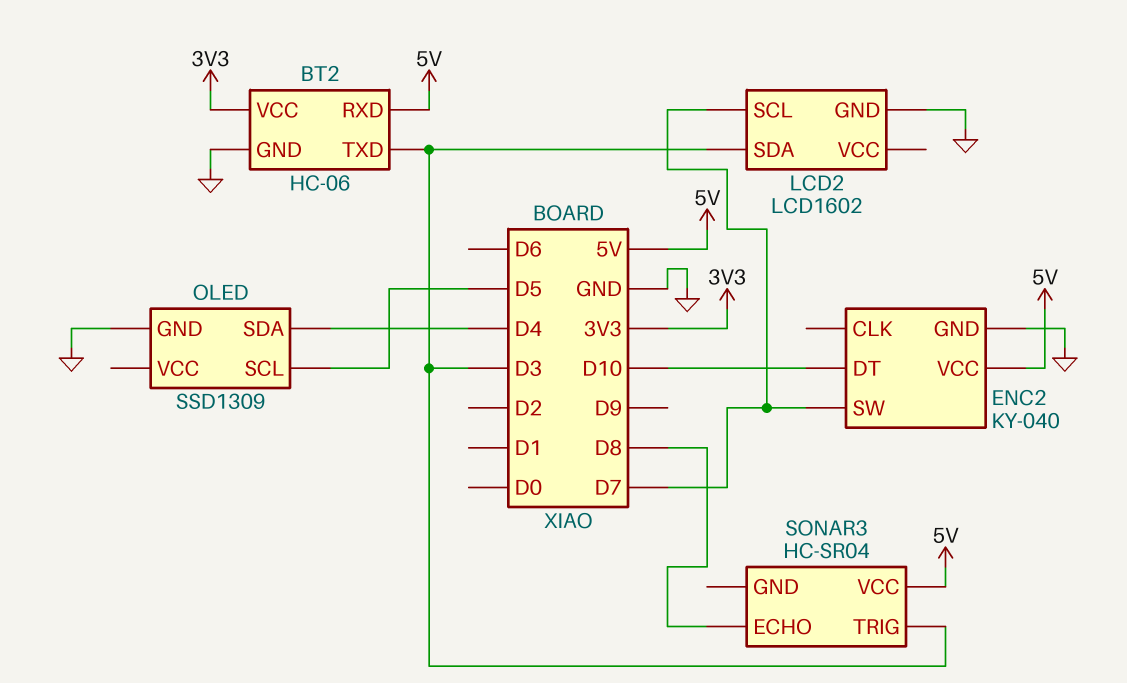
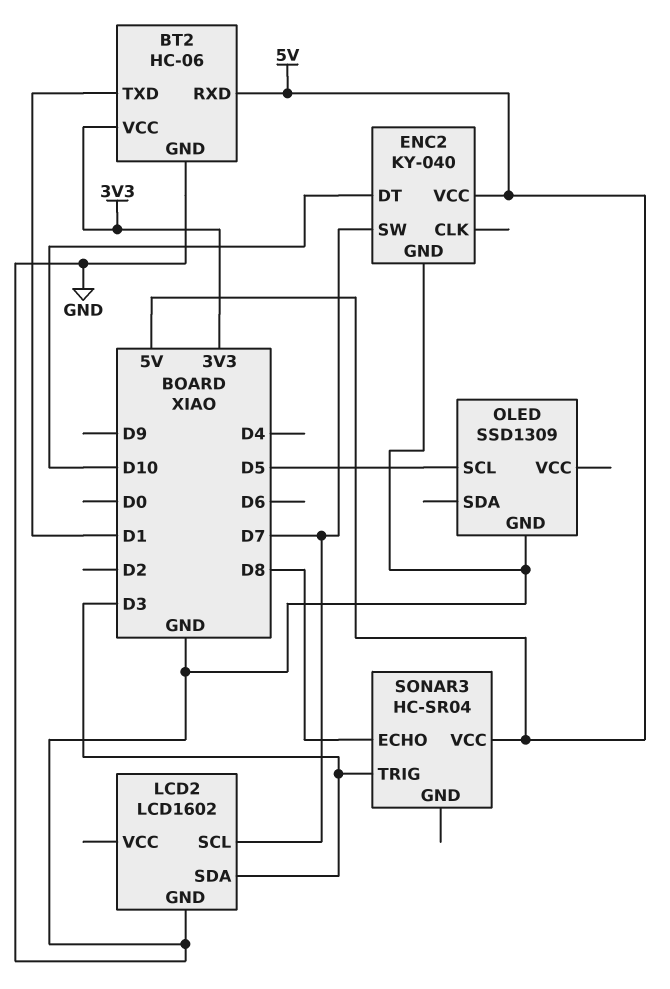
BT2 pin TXD: D3 -> D1
OLED pin SDA: D4 -> none

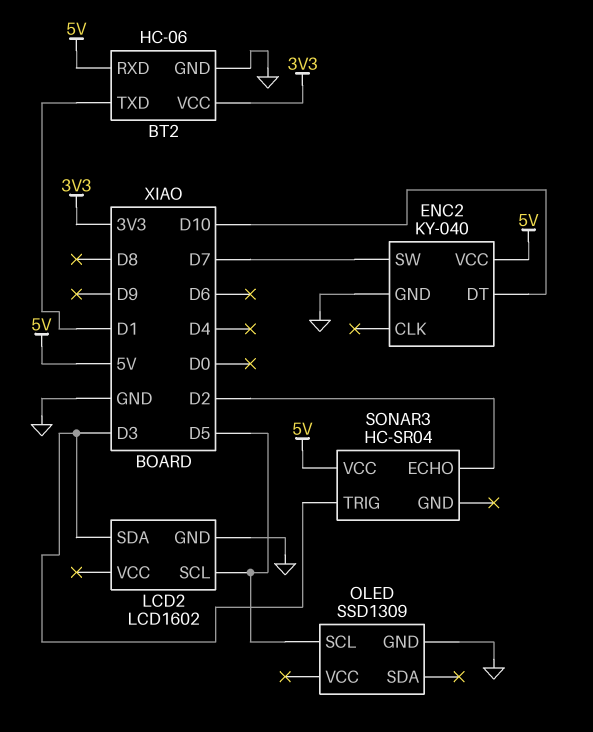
LCD2 pin SCL: D7 -> D5
SONAR3 pin ECHO: D8 -> D2

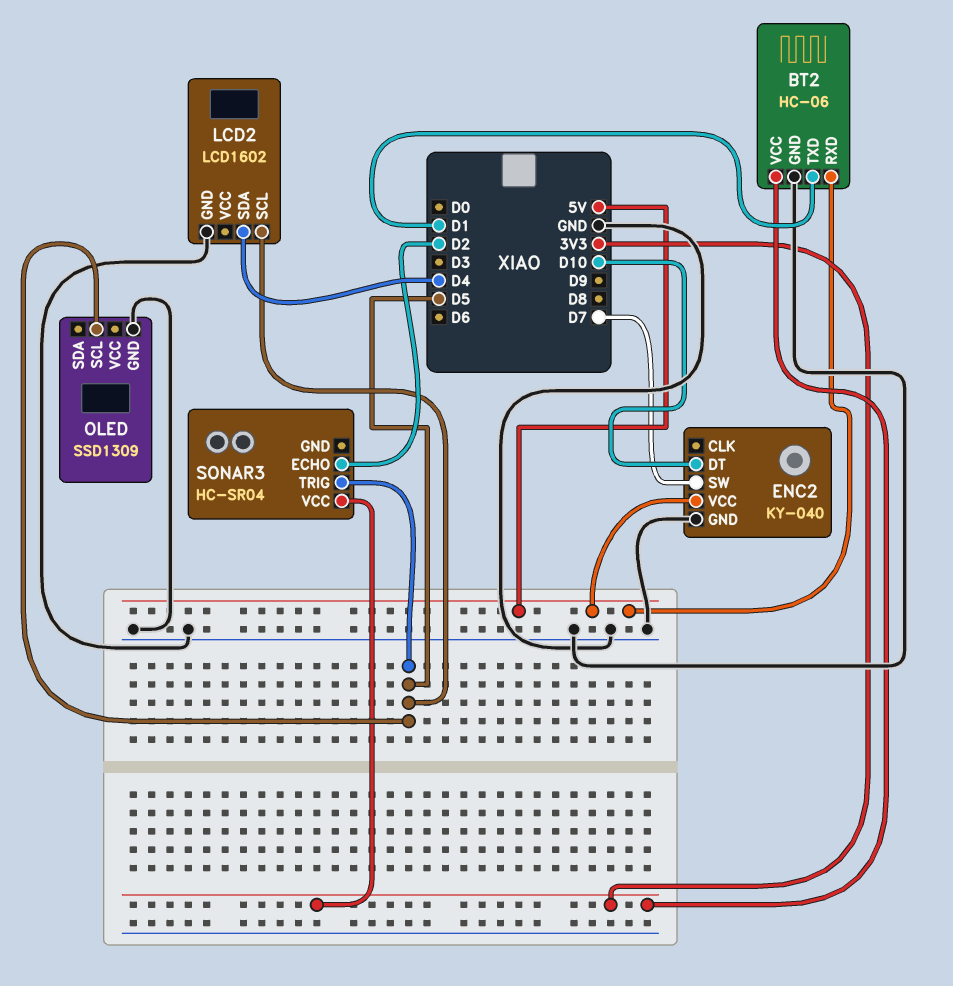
LCD2 pin SDA: D3 -> D4
SONAR3 pin TRIG: D3 -> D5
SONAR3 pin VCC: 5V -> 3V3

